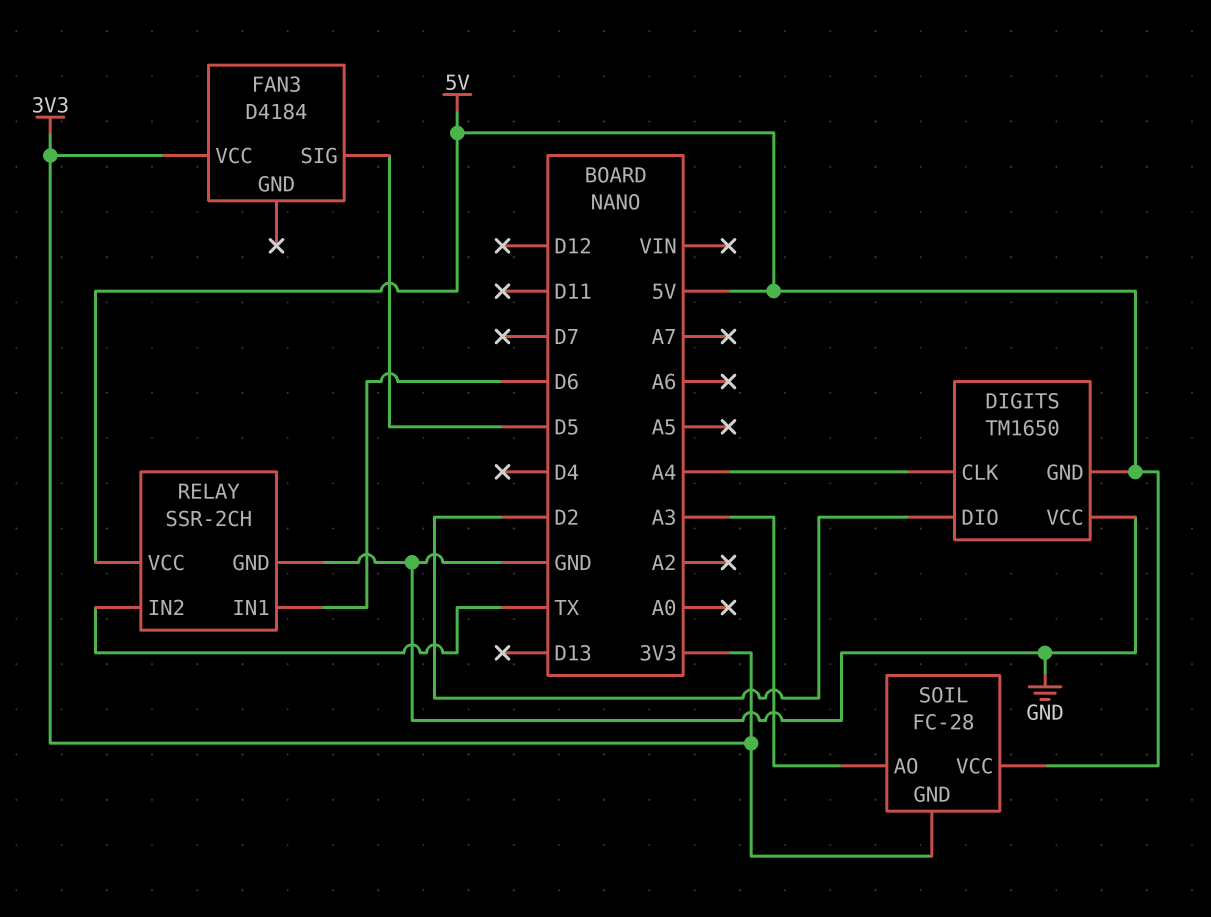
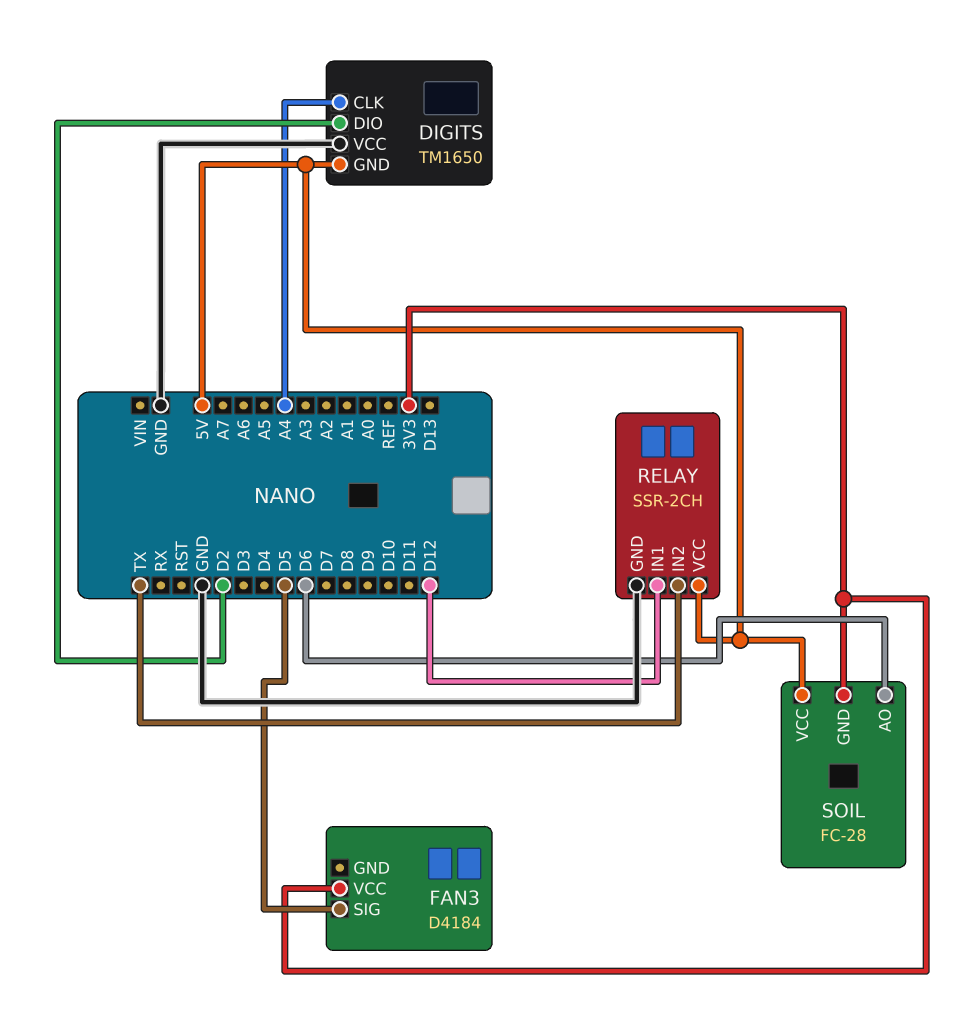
RELAY pin IN1: D6 -> D12
SOIL pin AO: A3 -> D6

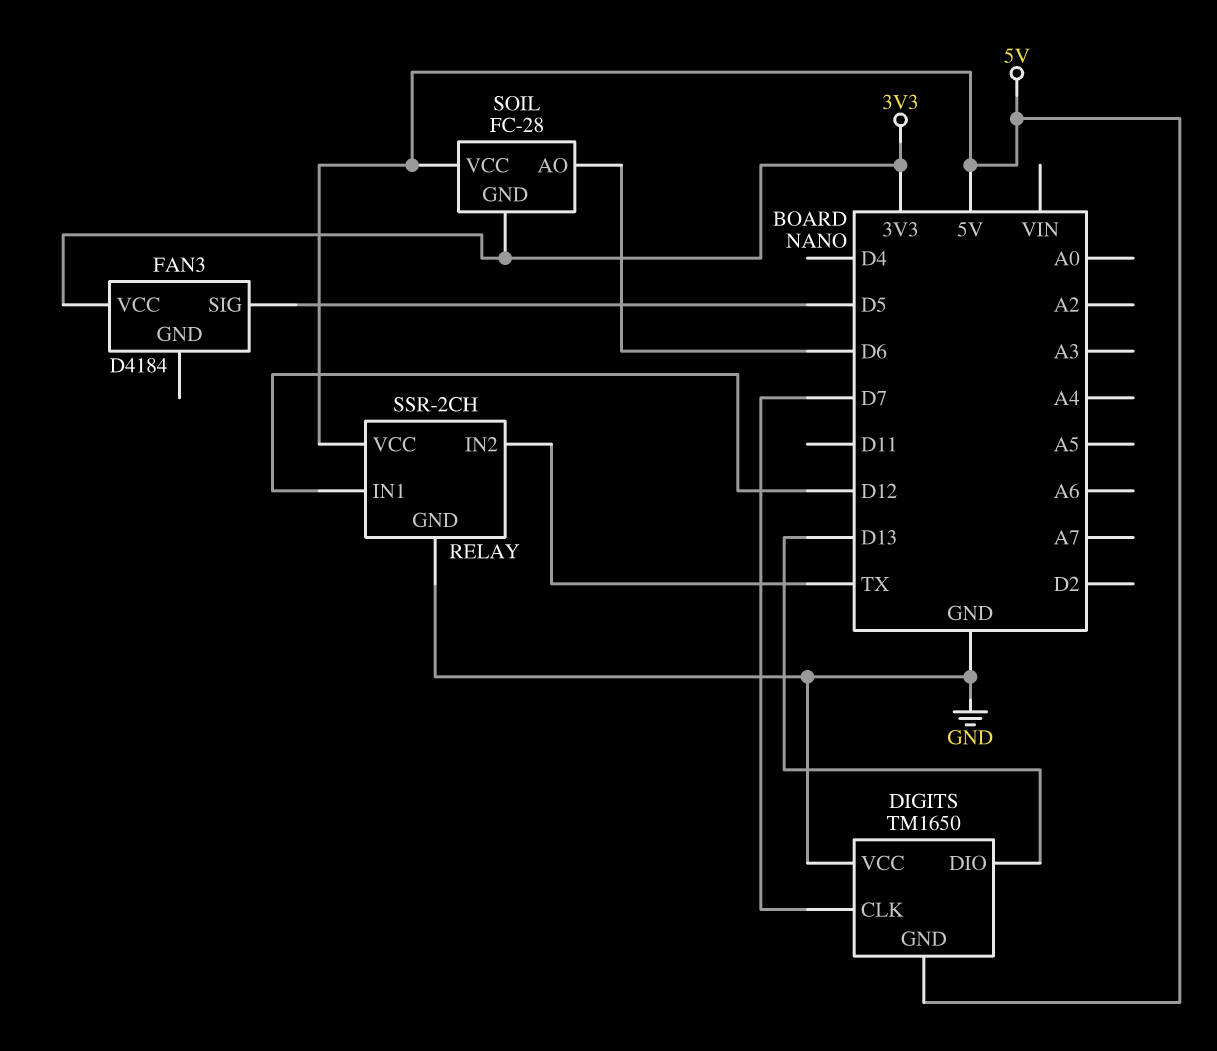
DIGITS pin CLK: A4 -> D7
DIGITS pin DIO: D2 -> D13

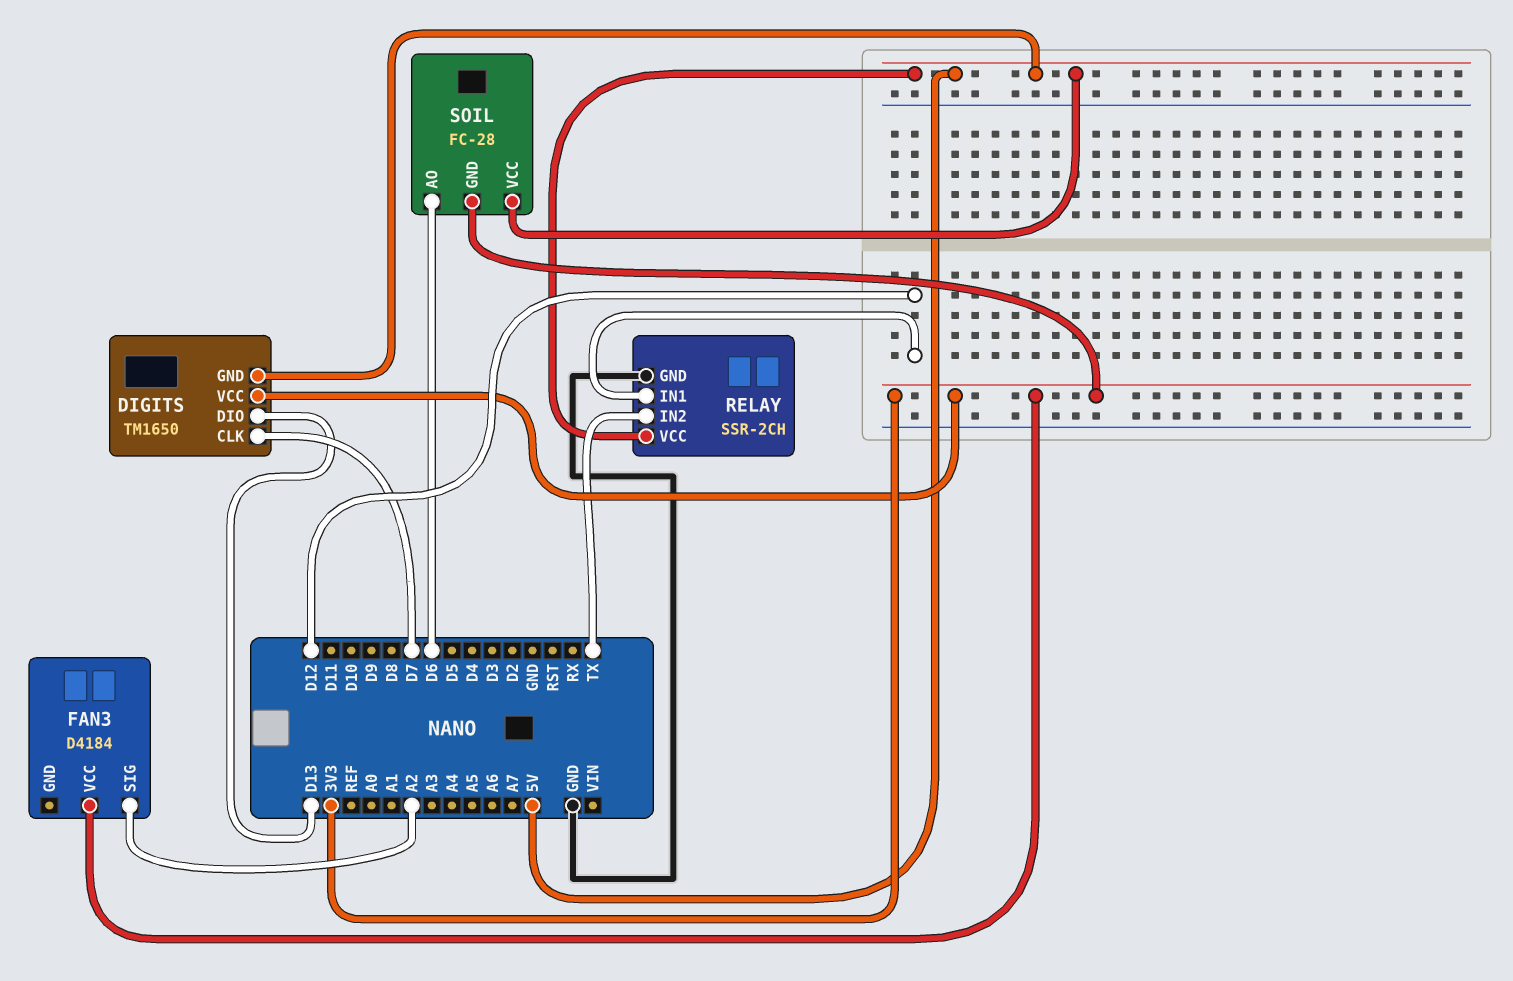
DIGITS pin VCC: GND -> 3V3
FAN3 pin SIG: D5 -> A2

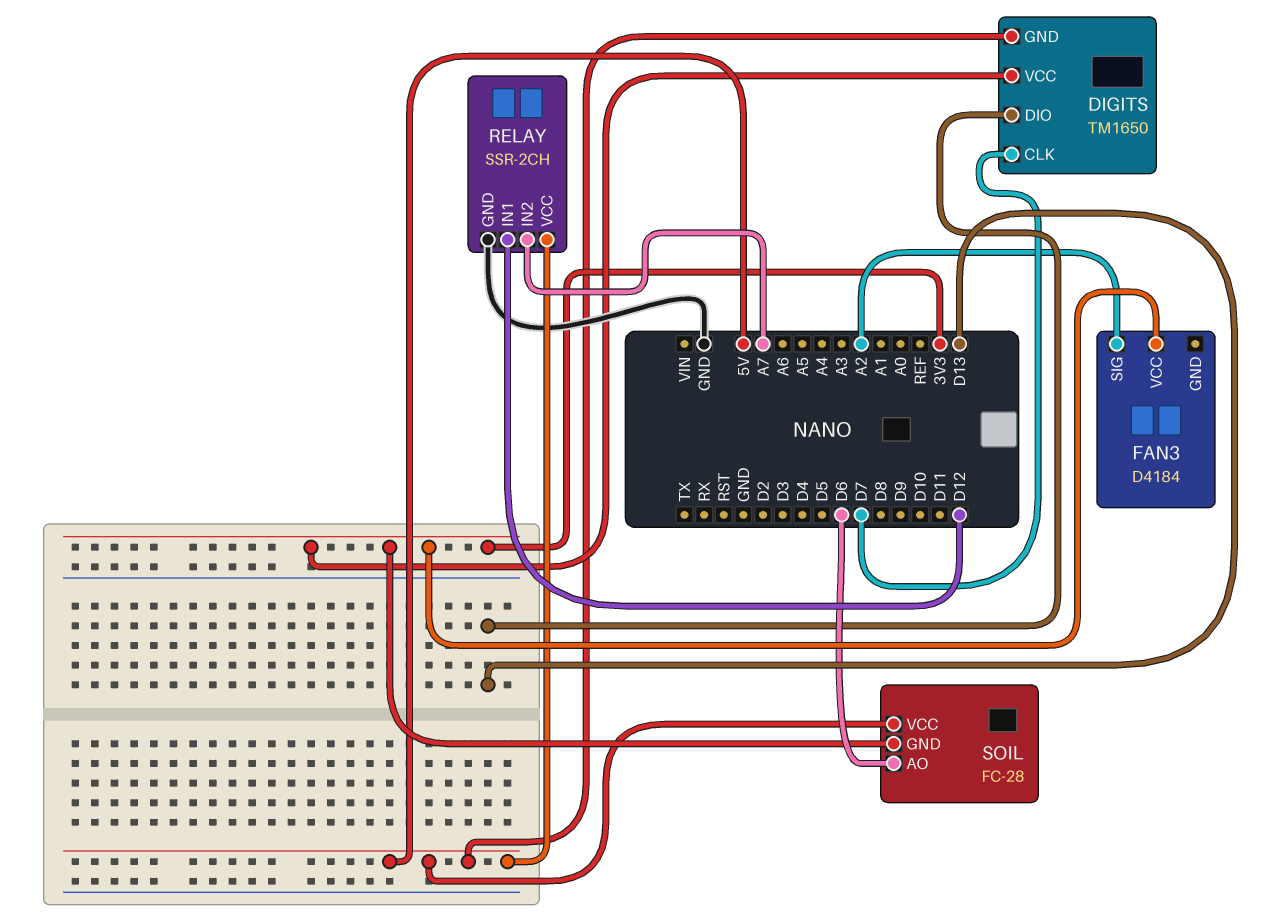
RELAY pin IN2: TX -> A7

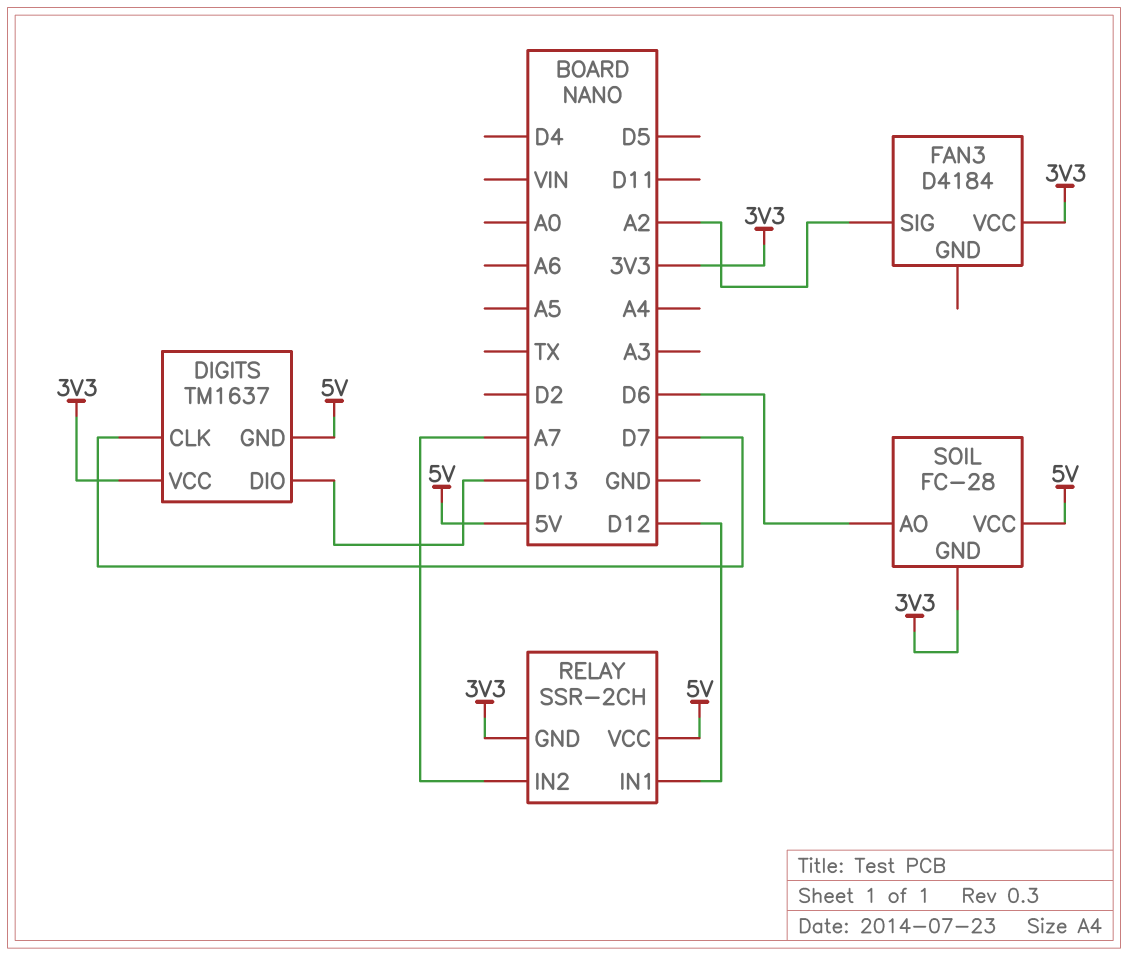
DIGITS: TM1650 -> TM1637
RELAY pin GND: GND -> 3V3

